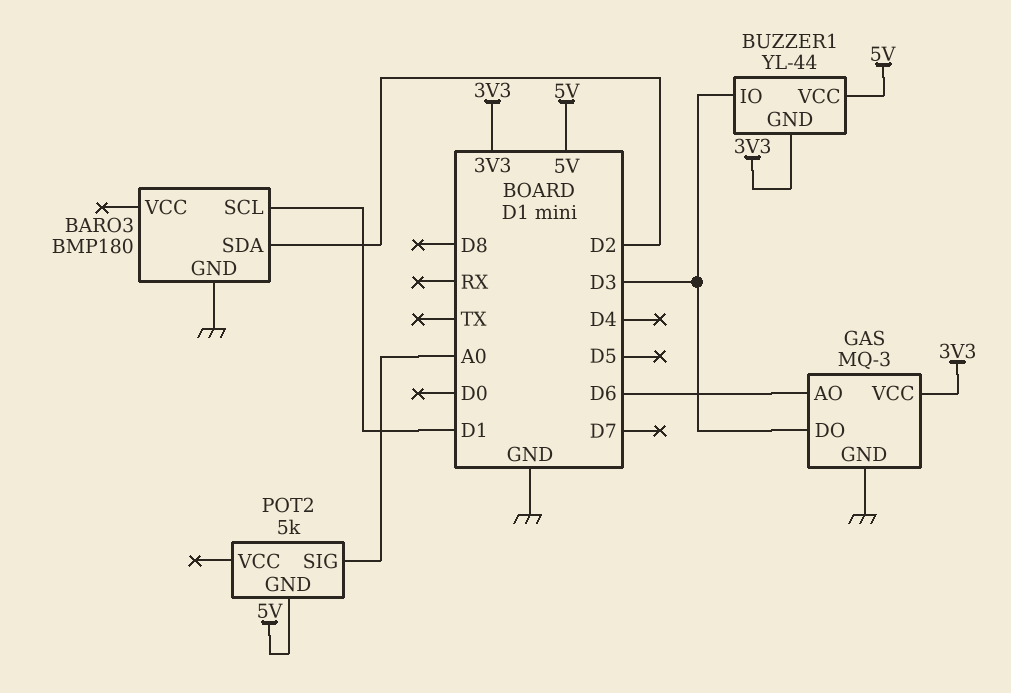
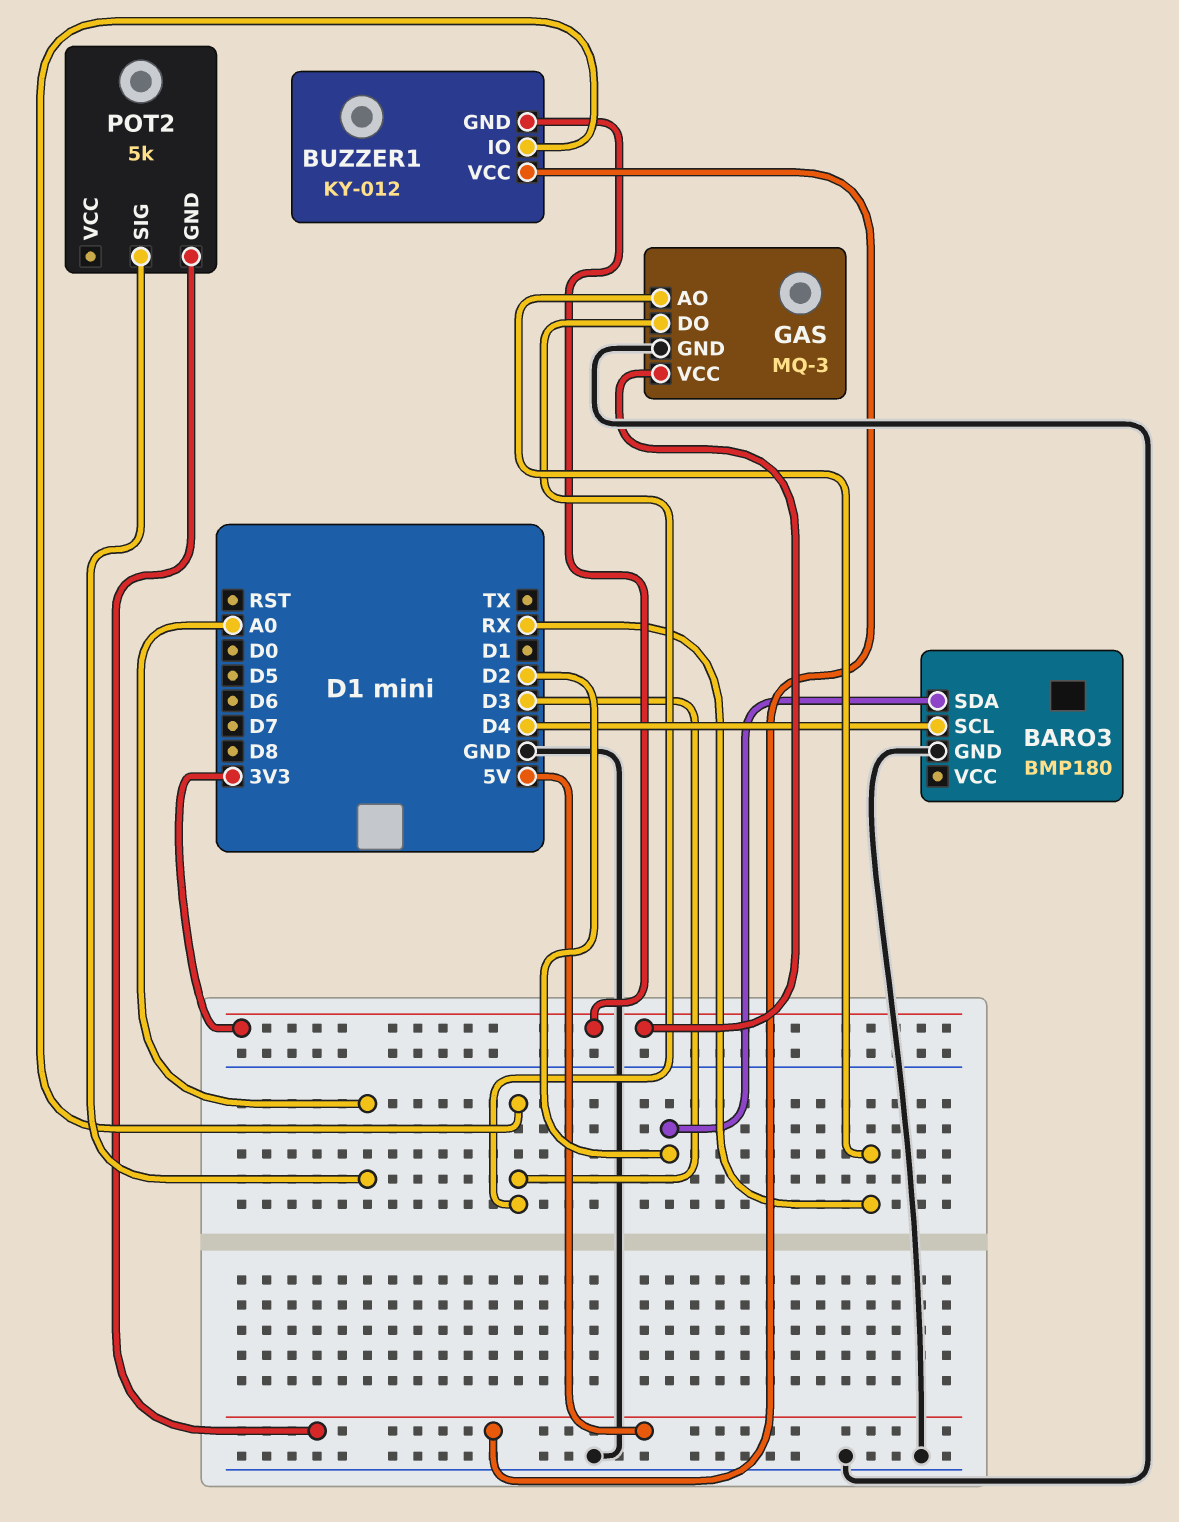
BARO3 pin SCL: D1 -> D4
BUZZER1: YL-44 -> KY-012
GAS pin AO: D6 -> RX

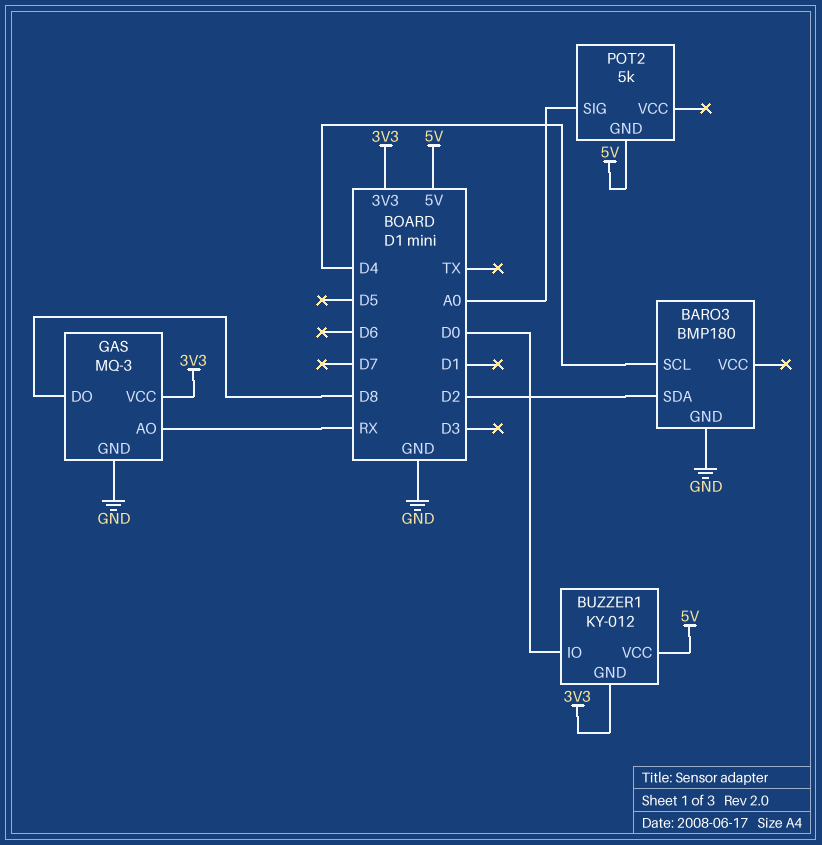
BUZZER1 pin IO: D3 -> D0
GAS pin DO: D3 -> D8

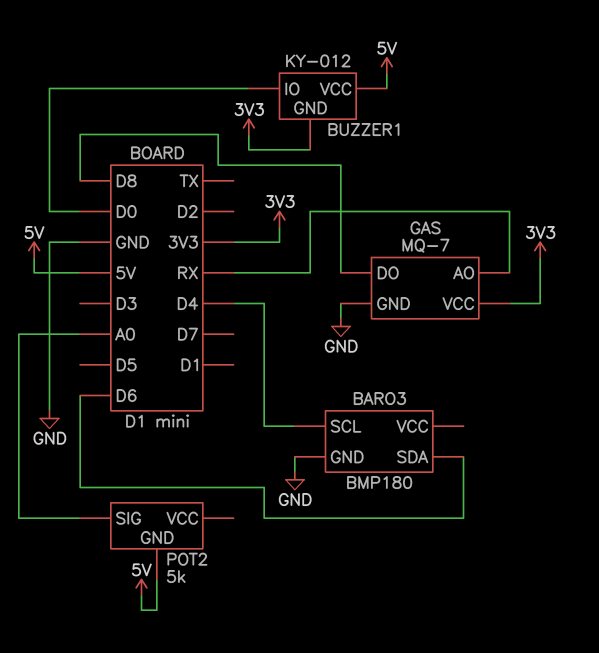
BARO3 pin SDA: D2 -> D6
GAS: MQ-3 -> MQ-7

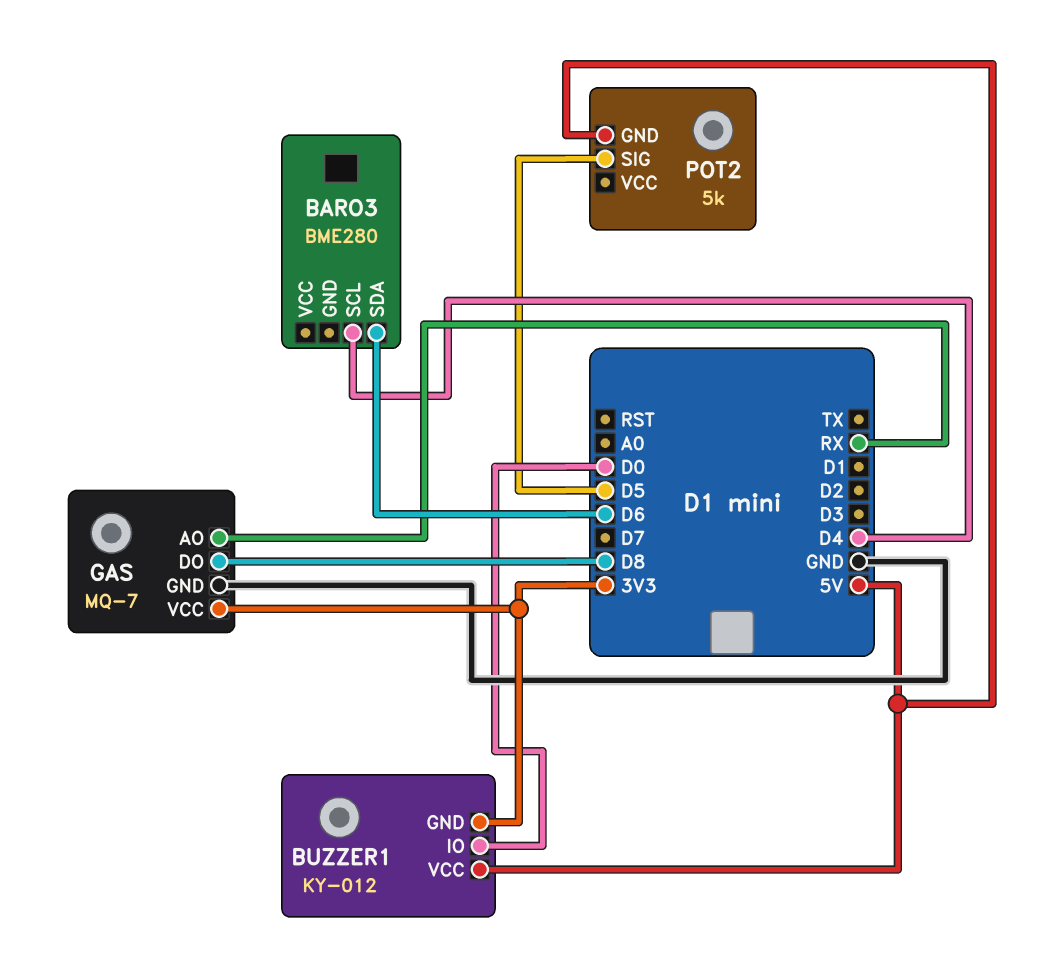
BARO3: BMP180 -> BME280
BARO3 pin GND: GND -> none
POT2 pin SIG: A0 -> D5

